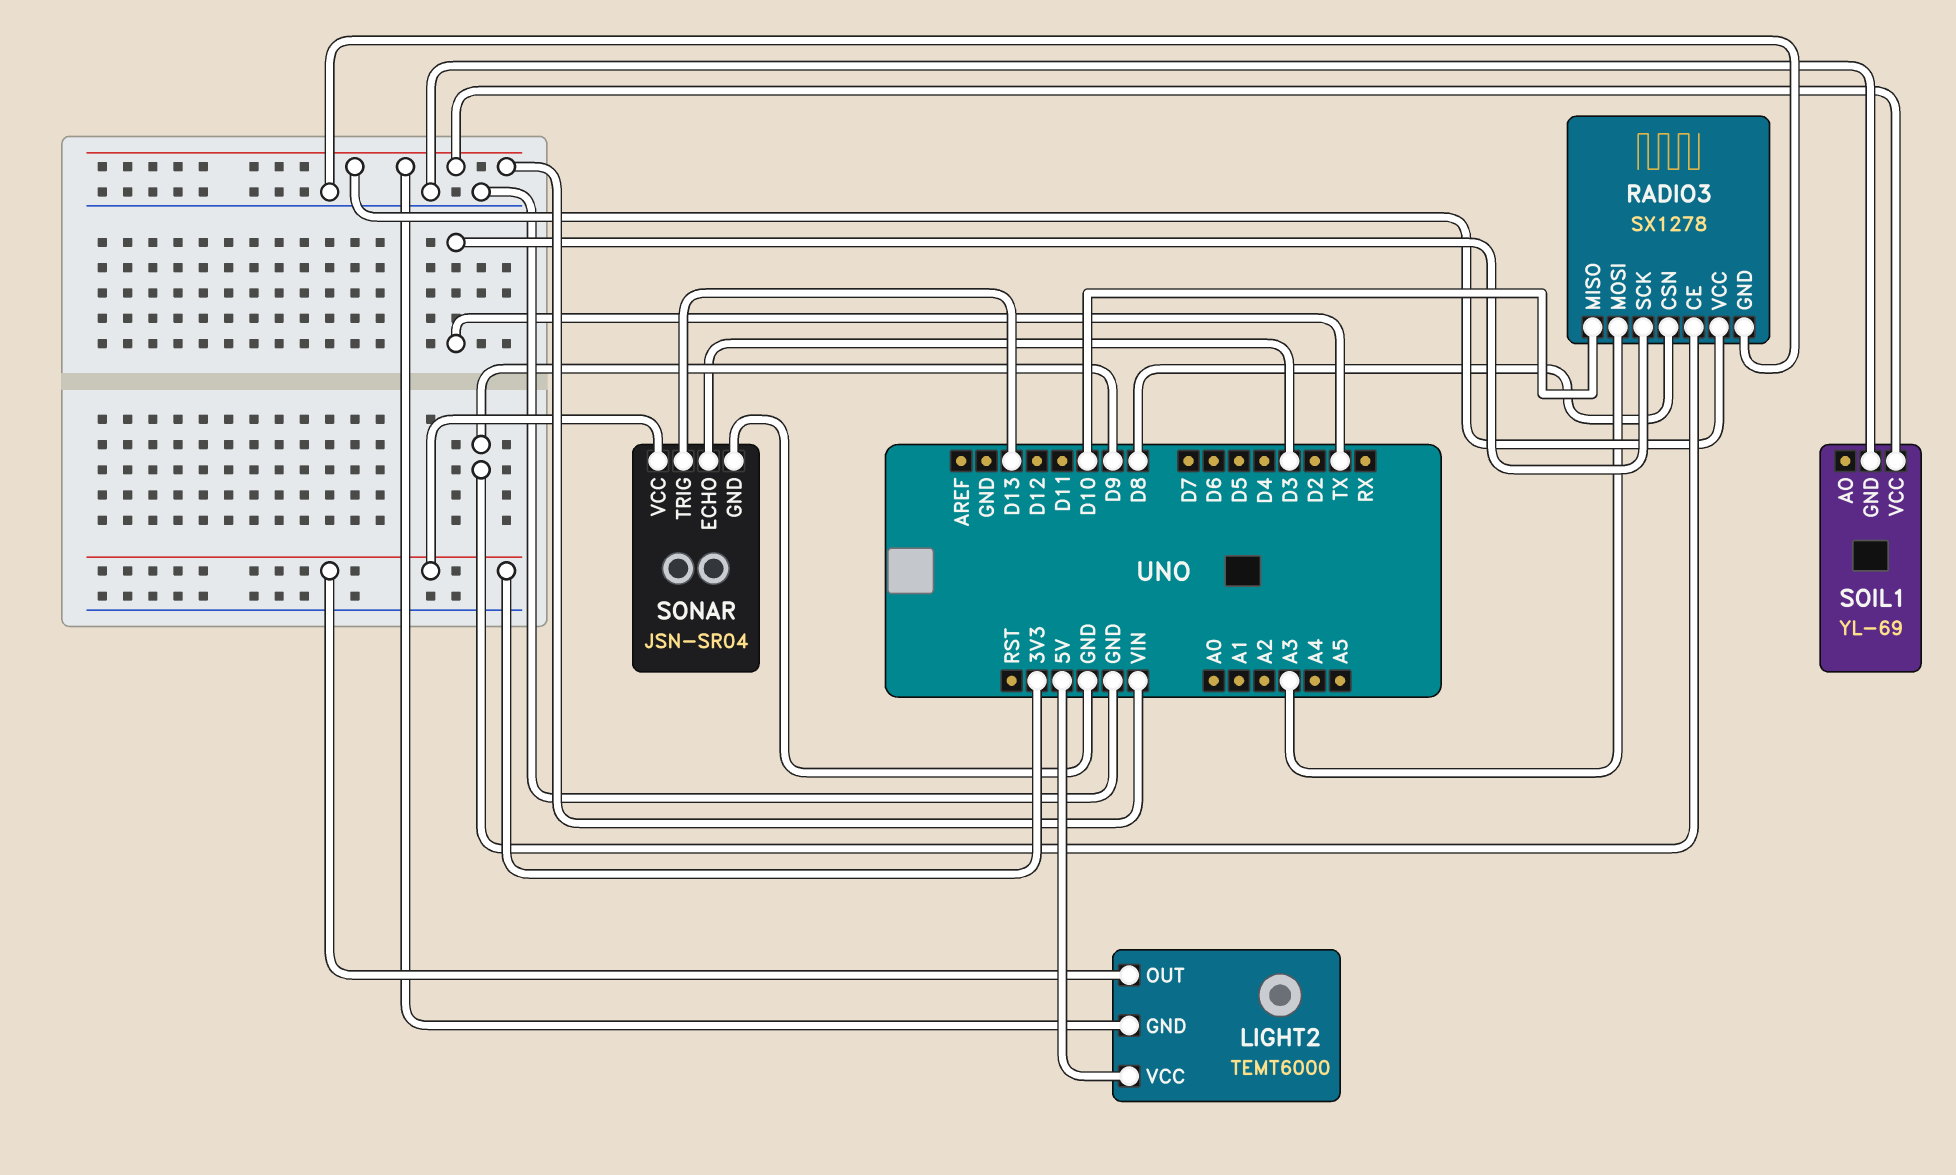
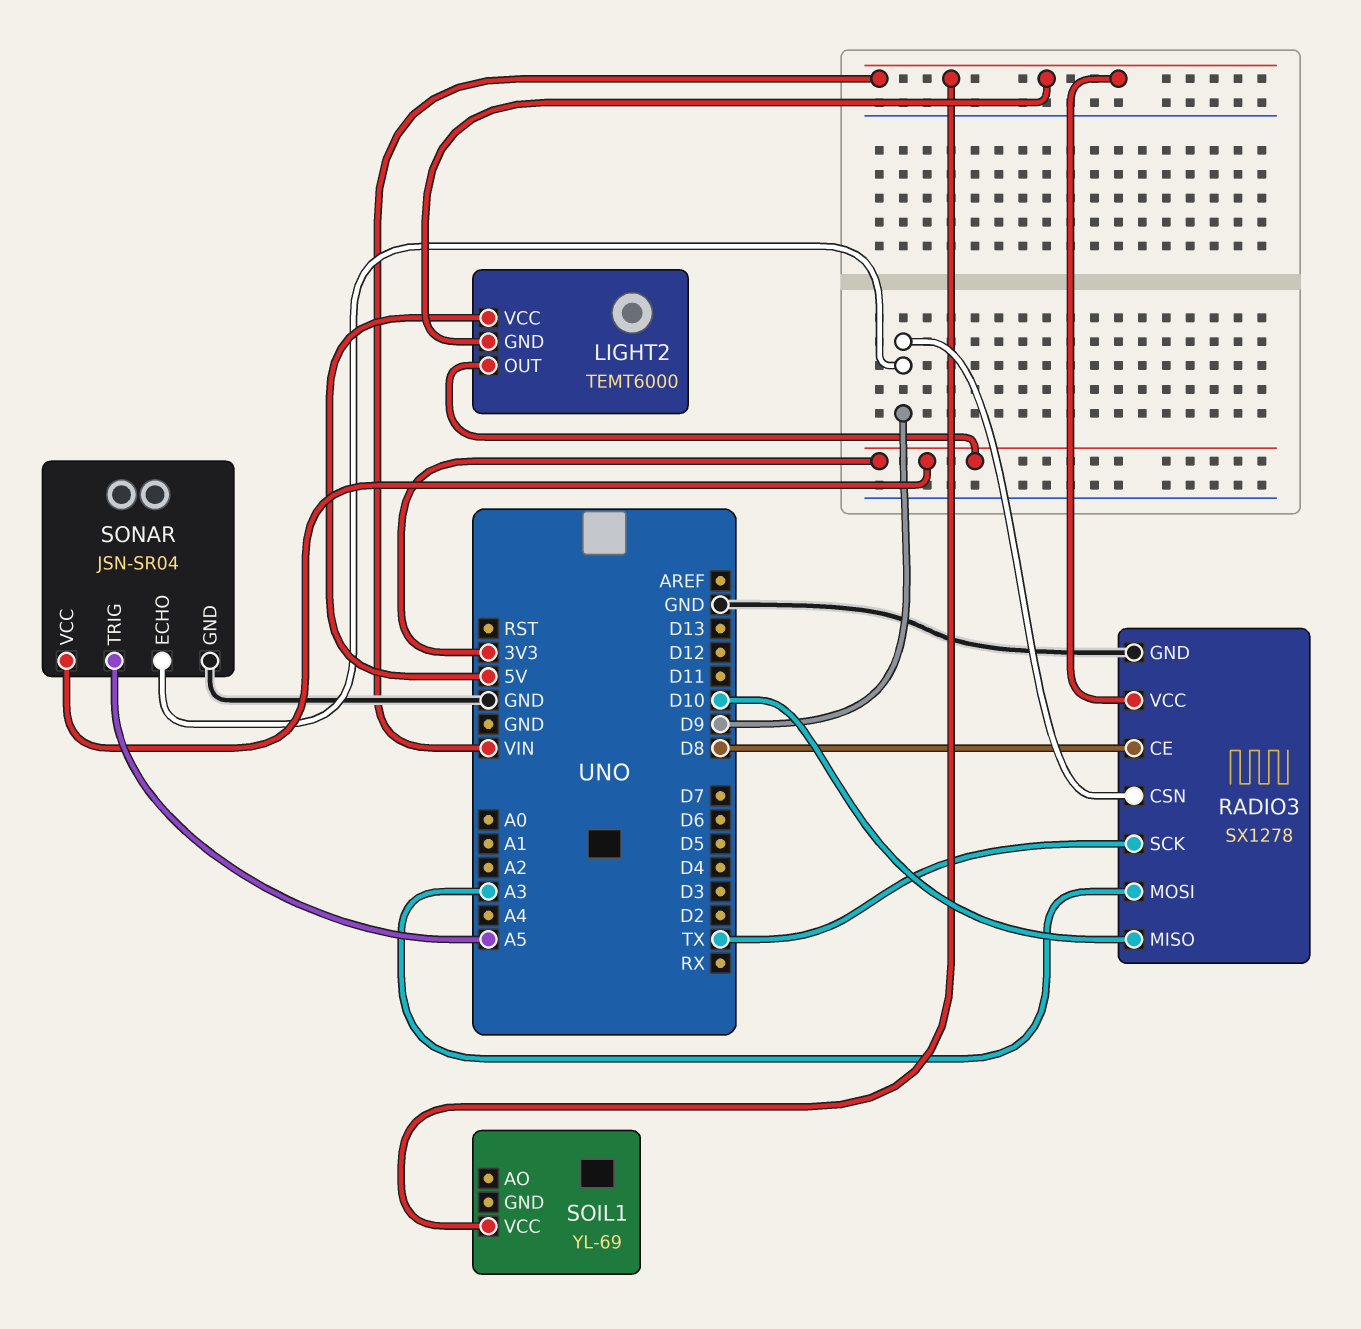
RADIO3 pin CE: D9 -> D8
RADIO3 pin CSN: D8 -> D9
SOIL1 pin GND: GND -> none
SONAR pin ECHO: D3 -> D9
SONAR pin TRIG: D13 -> A5

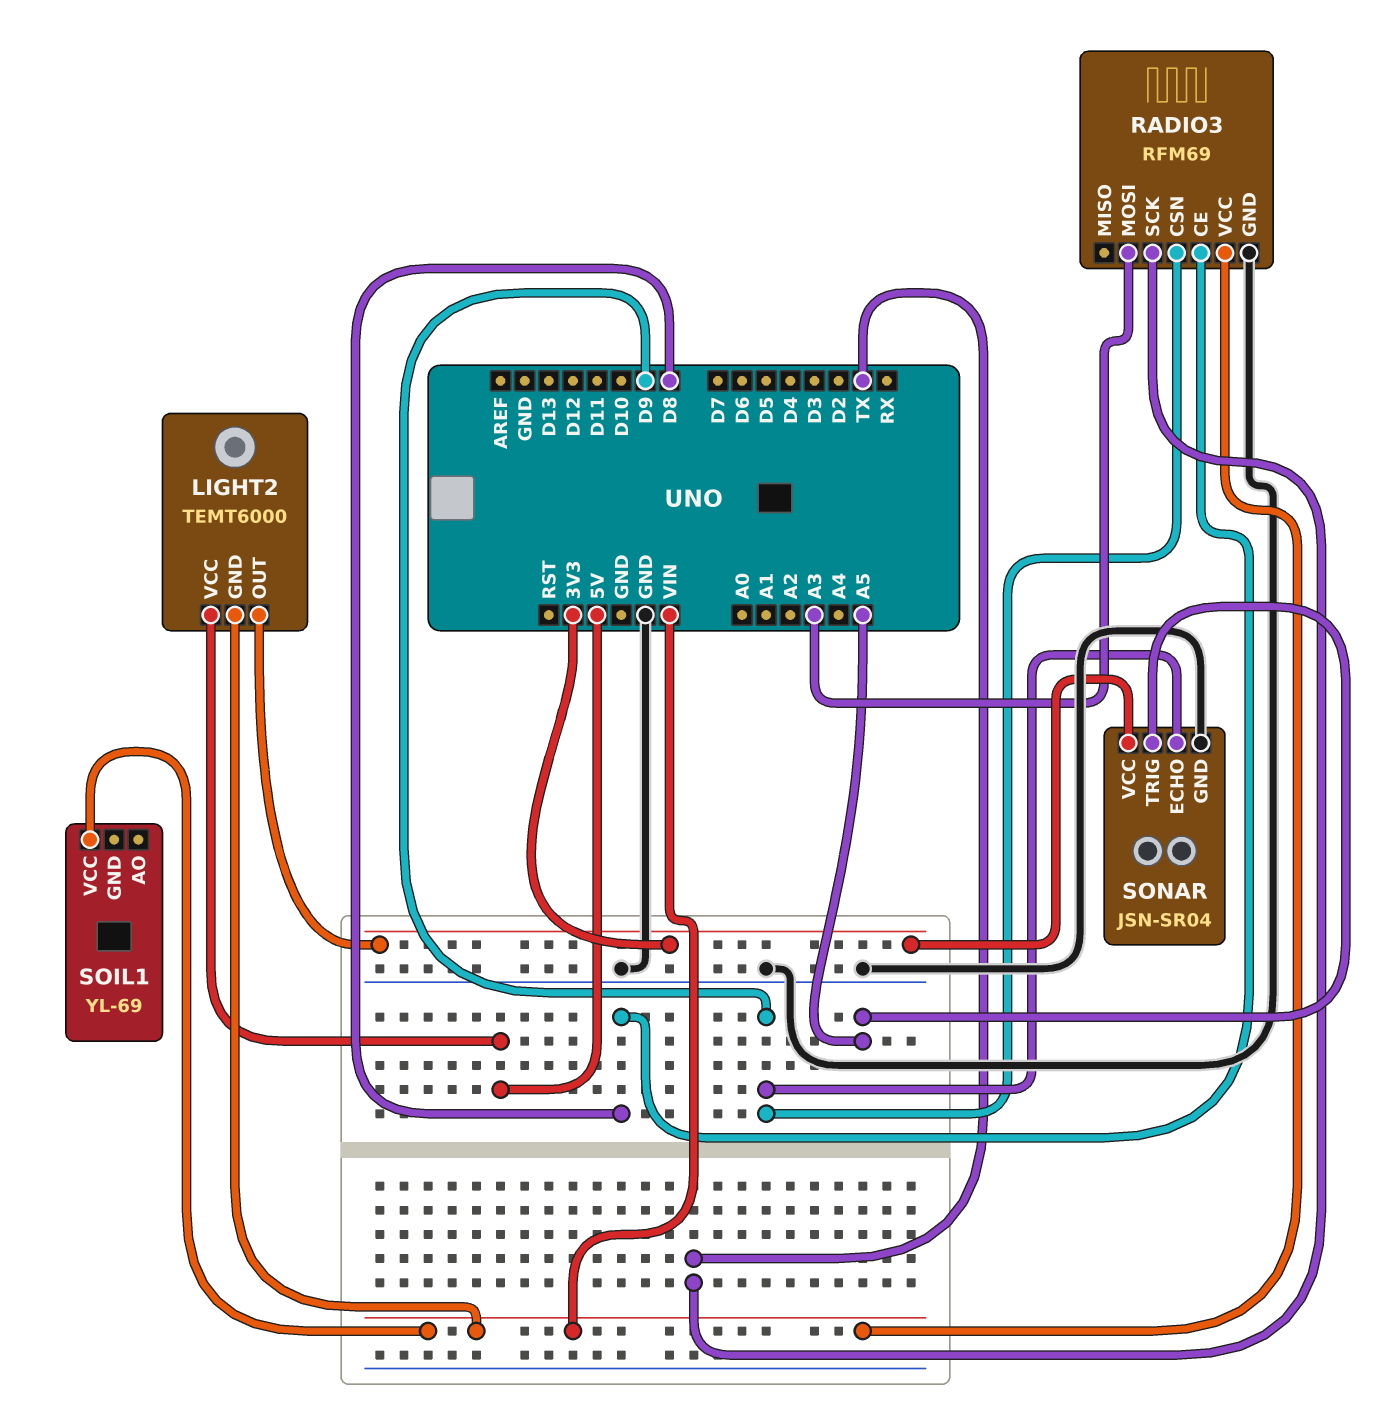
RADIO3: SX1278 -> RFM69
RADIO3 pin MISO: D10 -> none

